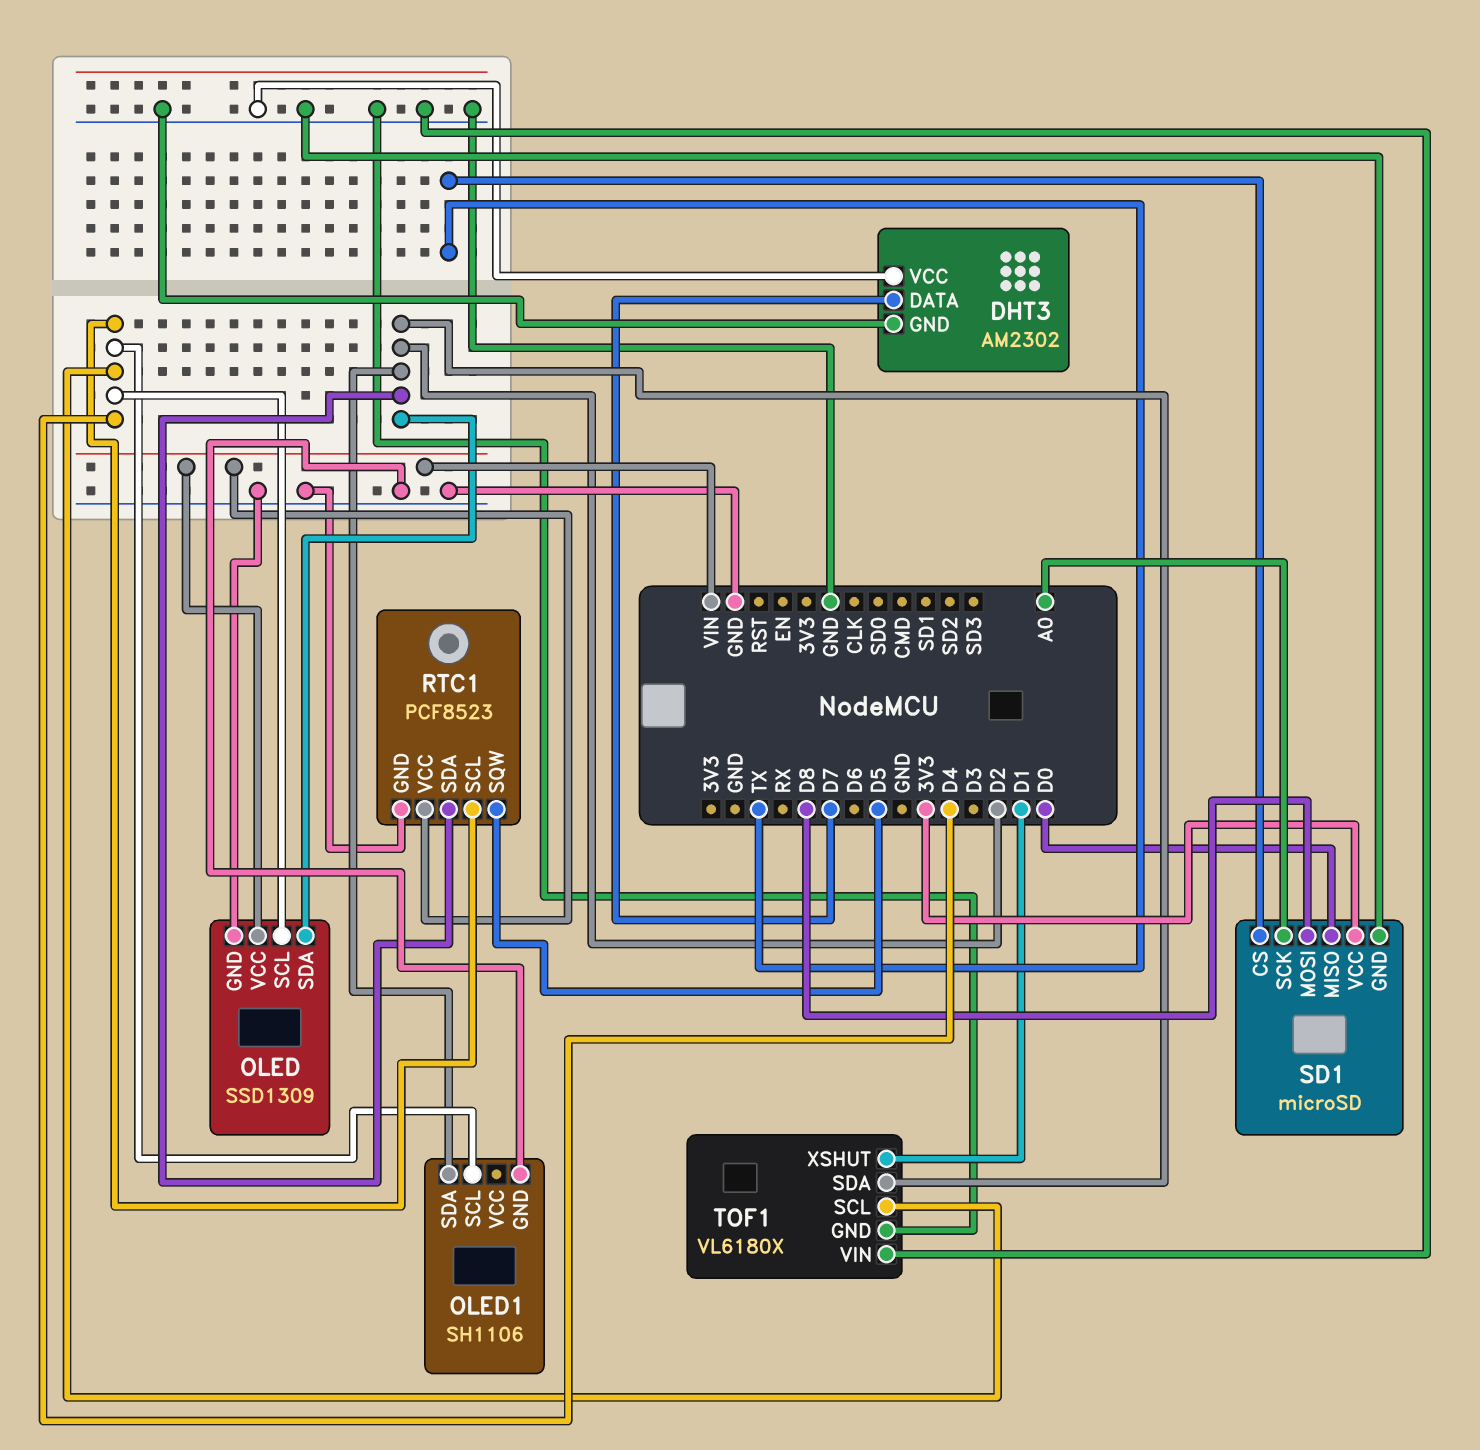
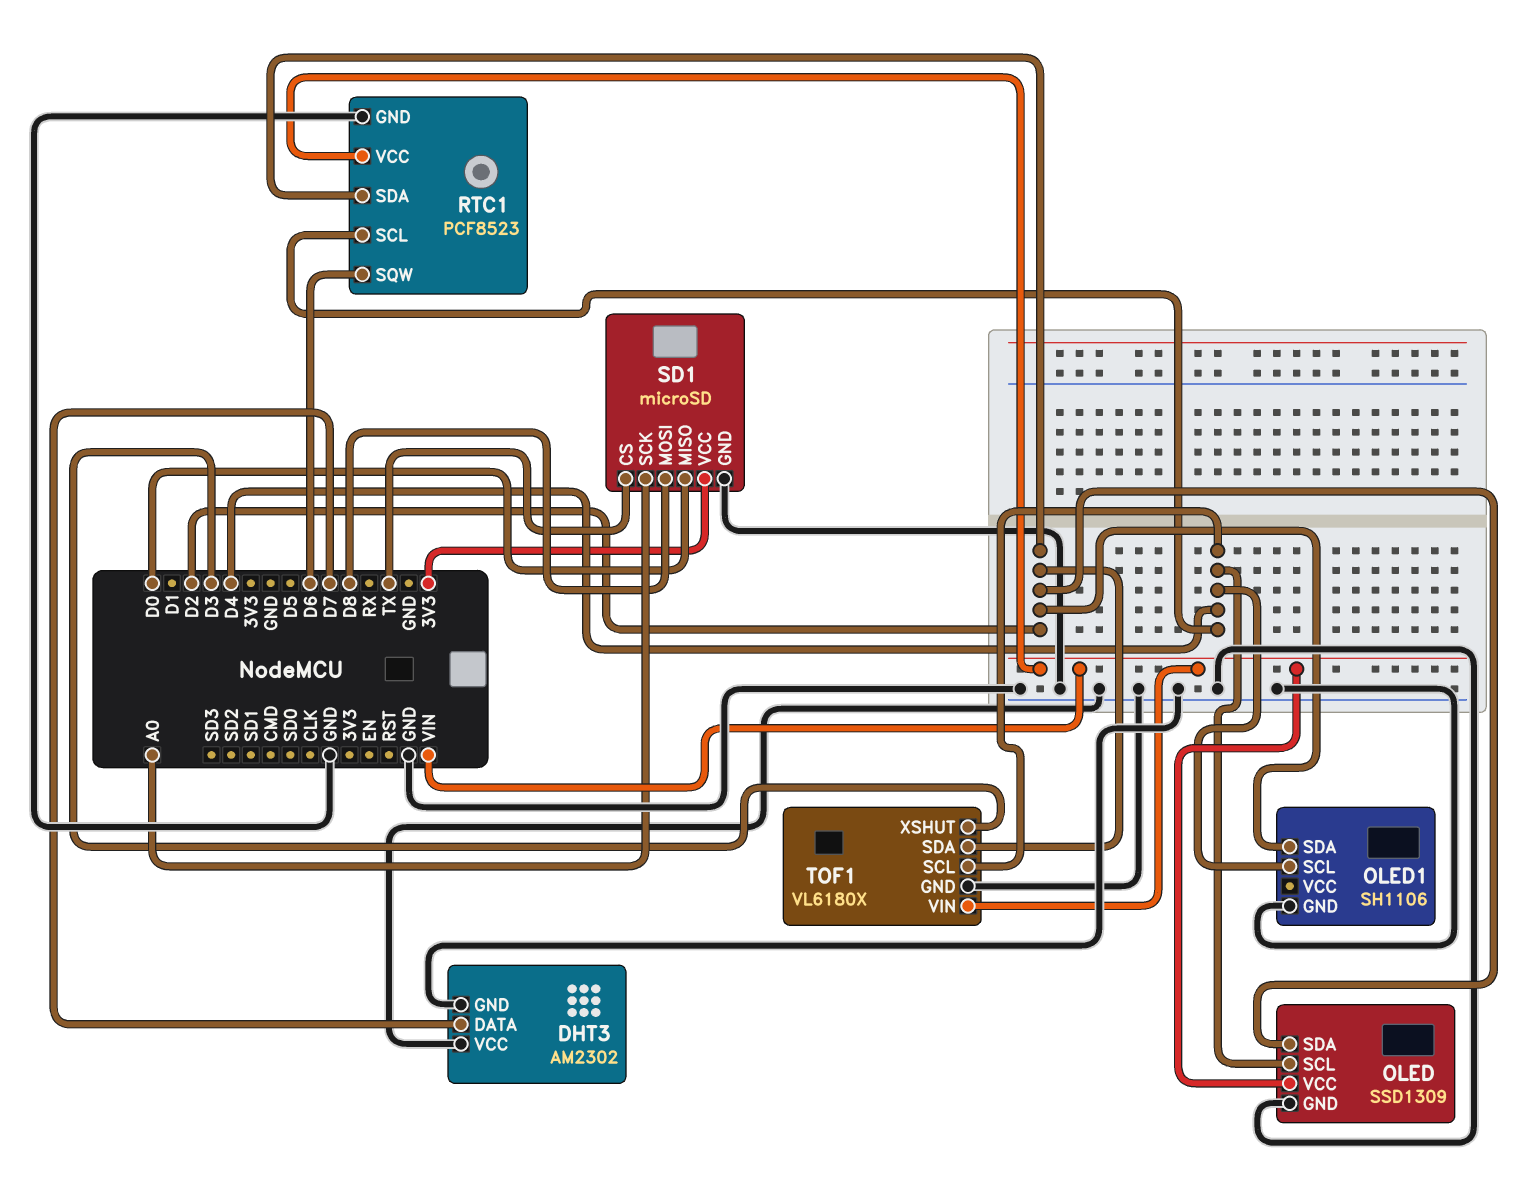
RTC1 pin SQW: D5 -> D6
TOF1 pin VIN: GND -> VIN
TOF1 pin XSHUT: D1 -> D3

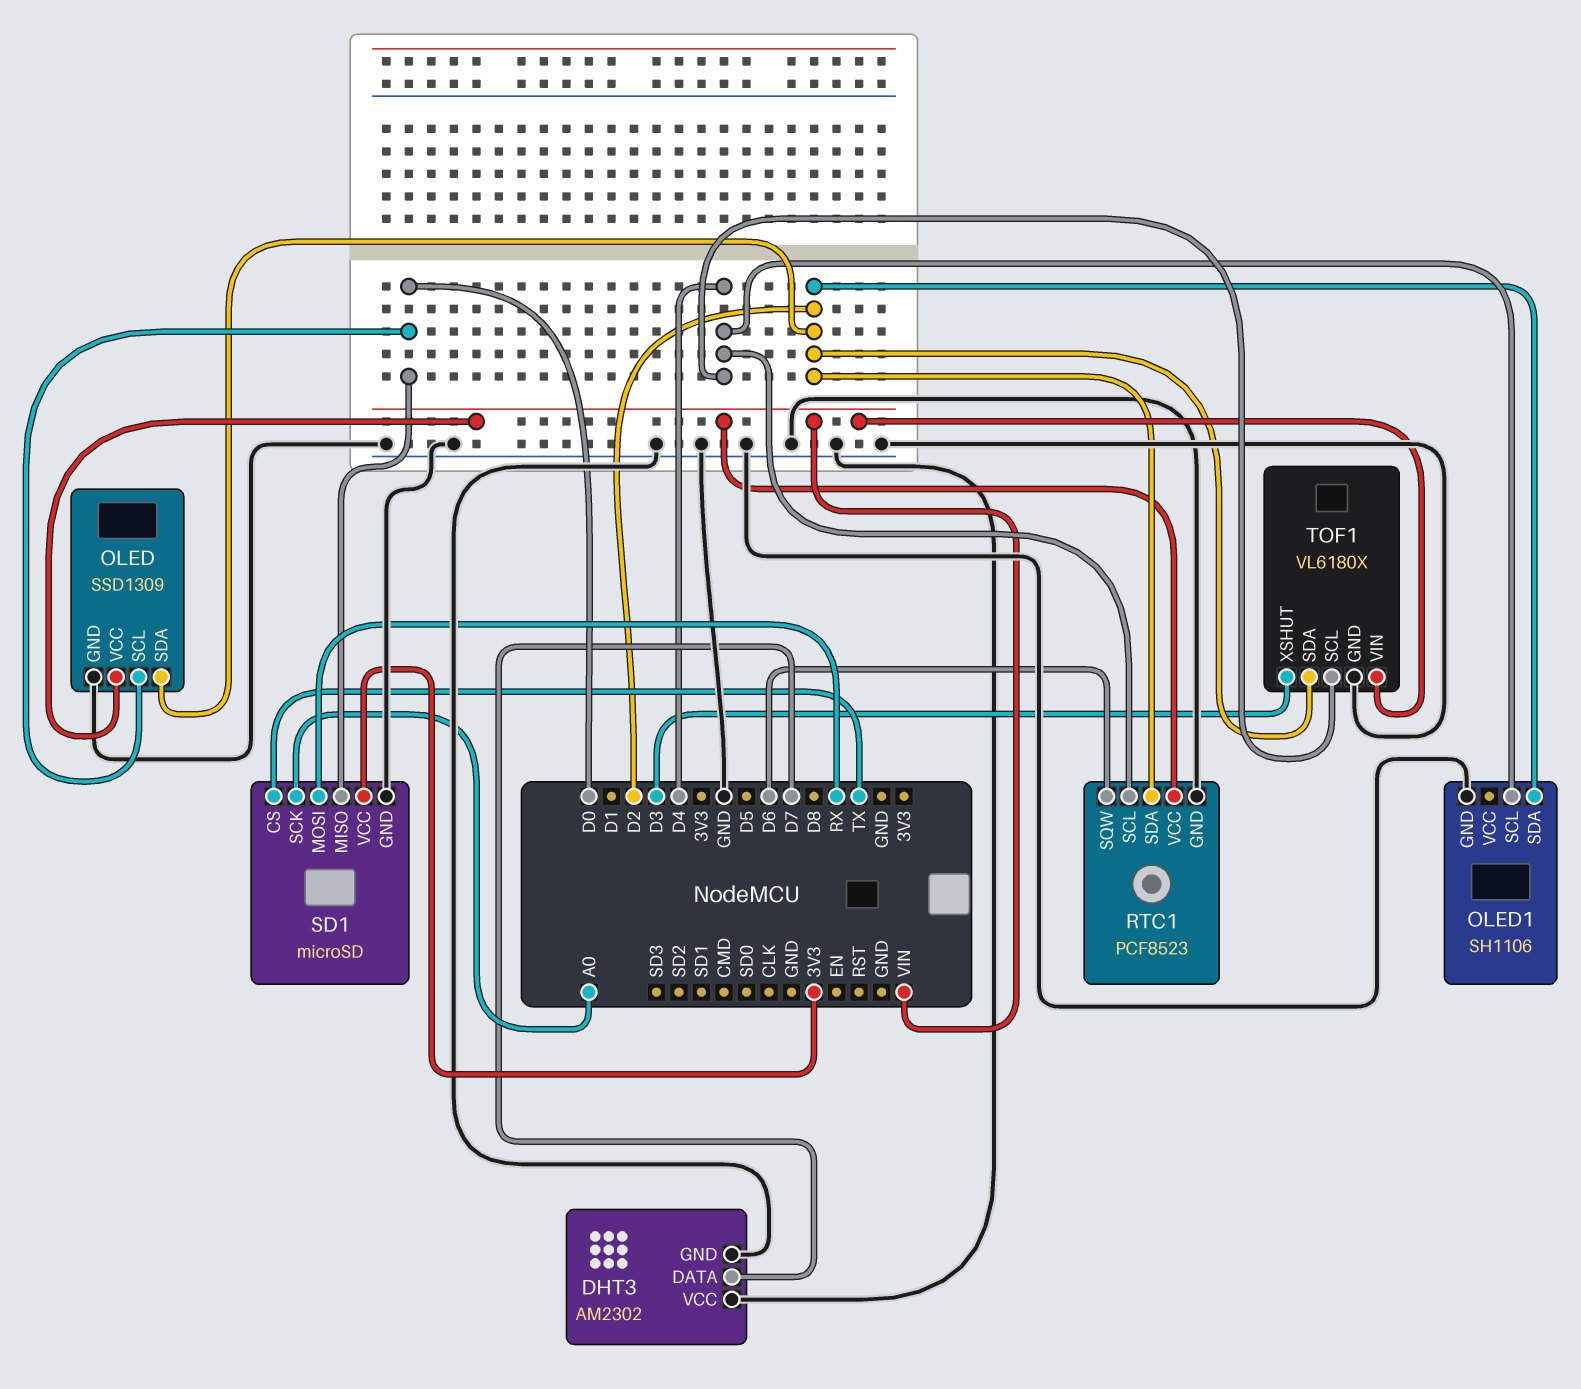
OLED pin SCL: D4 -> D0
SD1 pin MOSI: D8 -> RX

